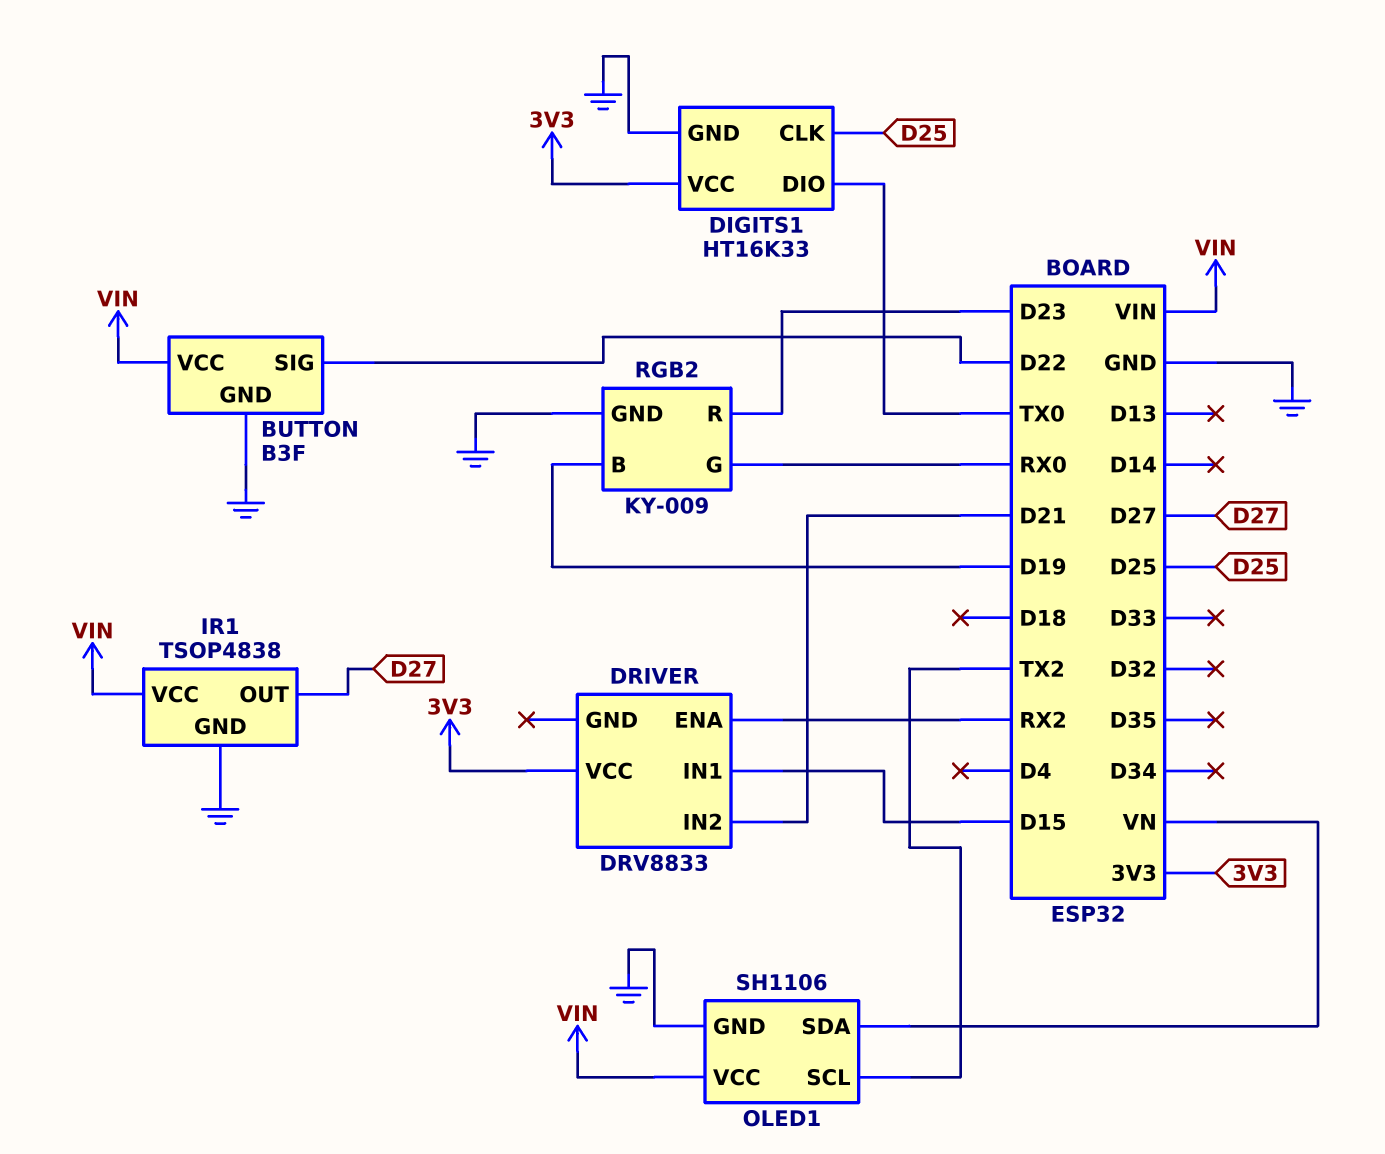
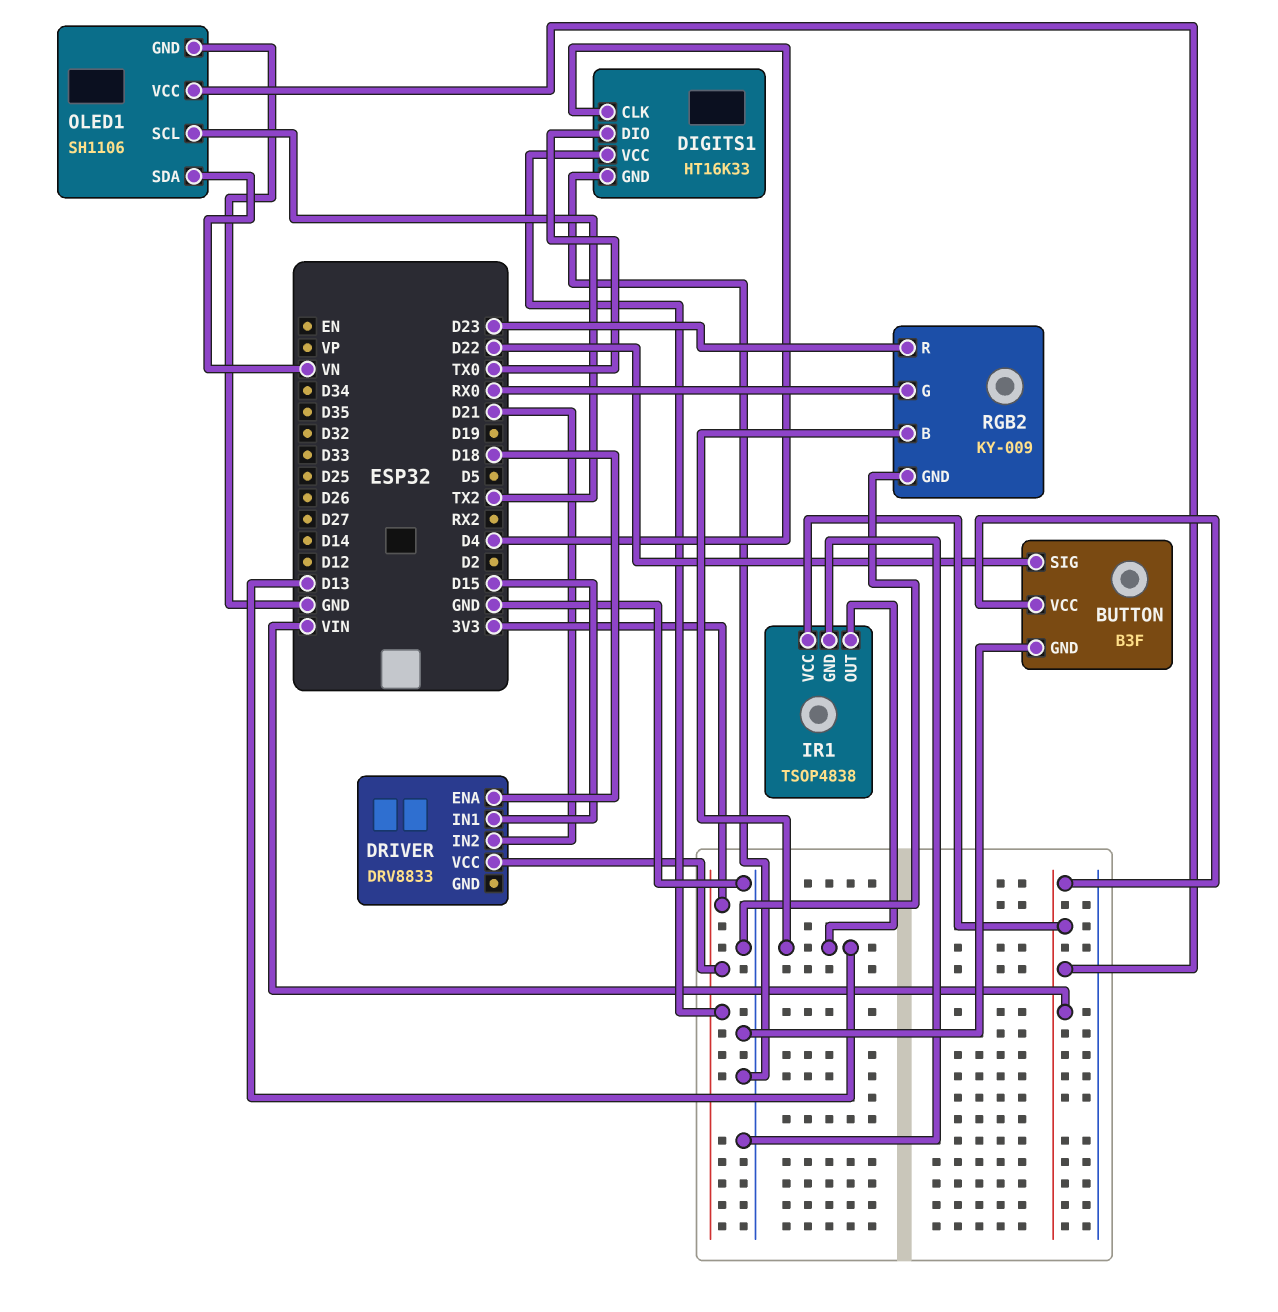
DIGITS1 pin CLK: D25 -> D4
DRIVER pin ENA: RX2 -> D18
IR1 pin OUT: D27 -> D13
RGB2 pin B: D19 -> D13

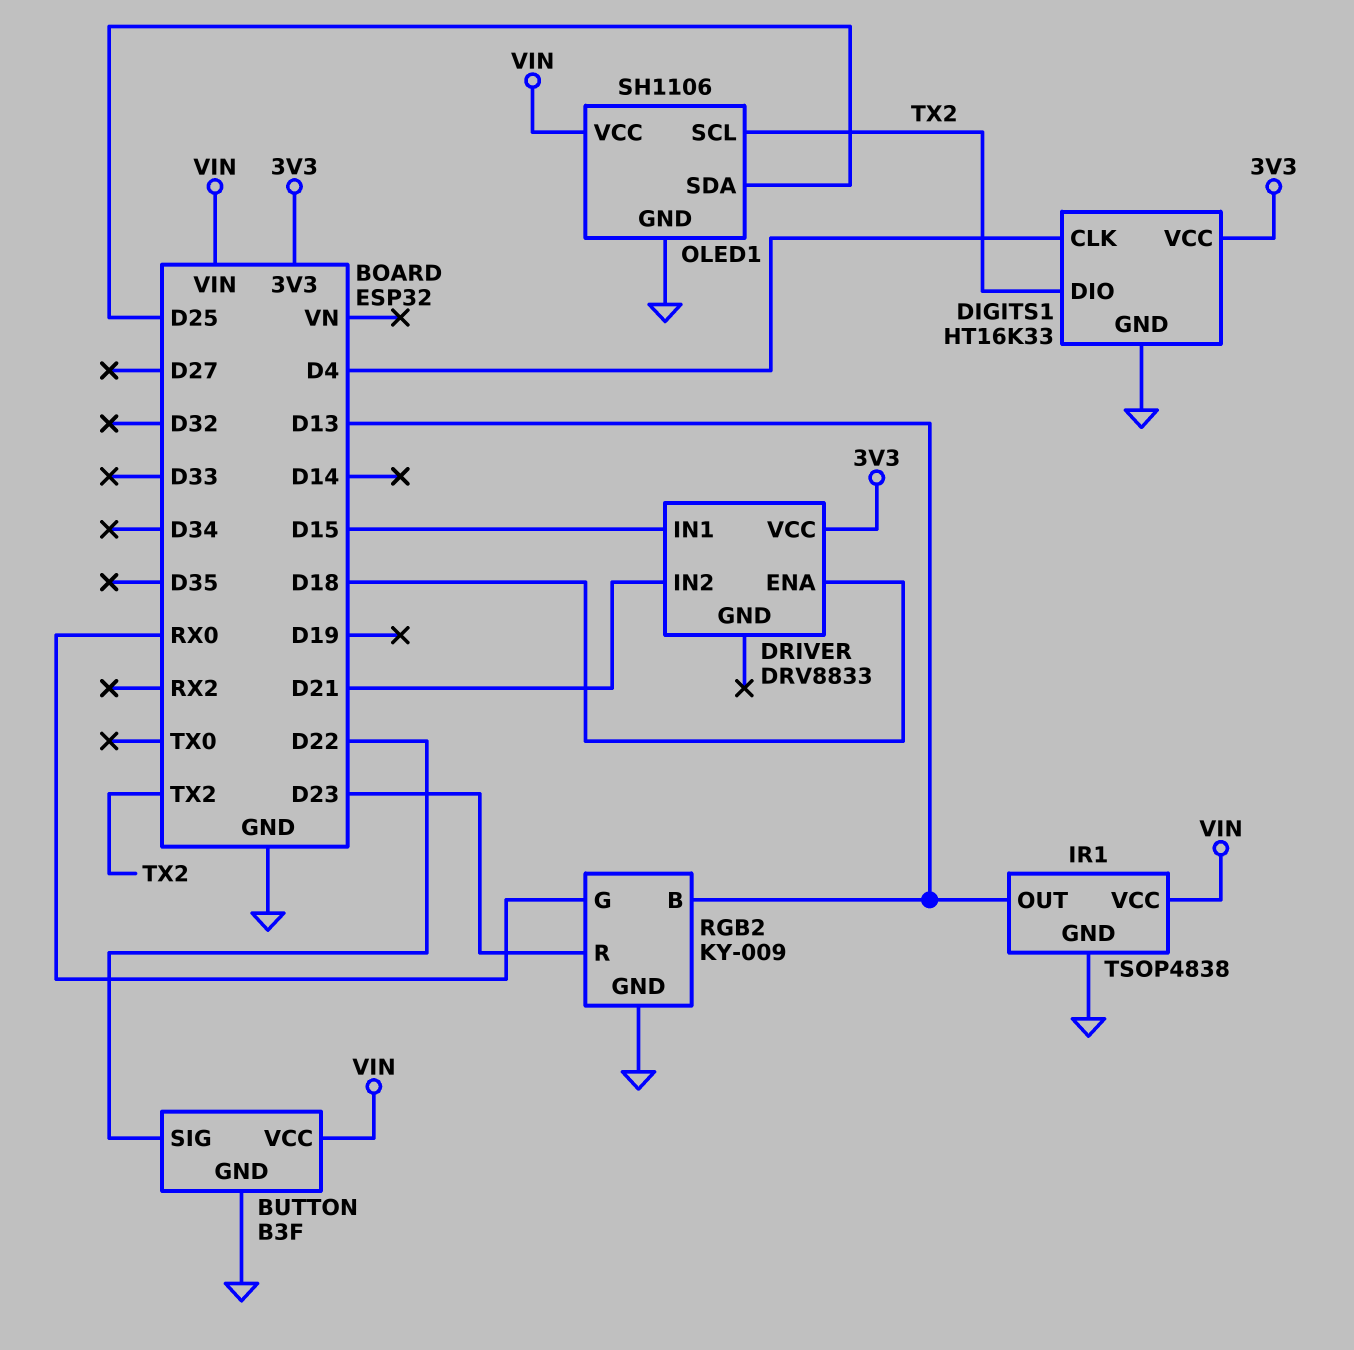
DIGITS1 pin DIO: TX0 -> TX2
OLED1 pin SDA: VN -> D25

